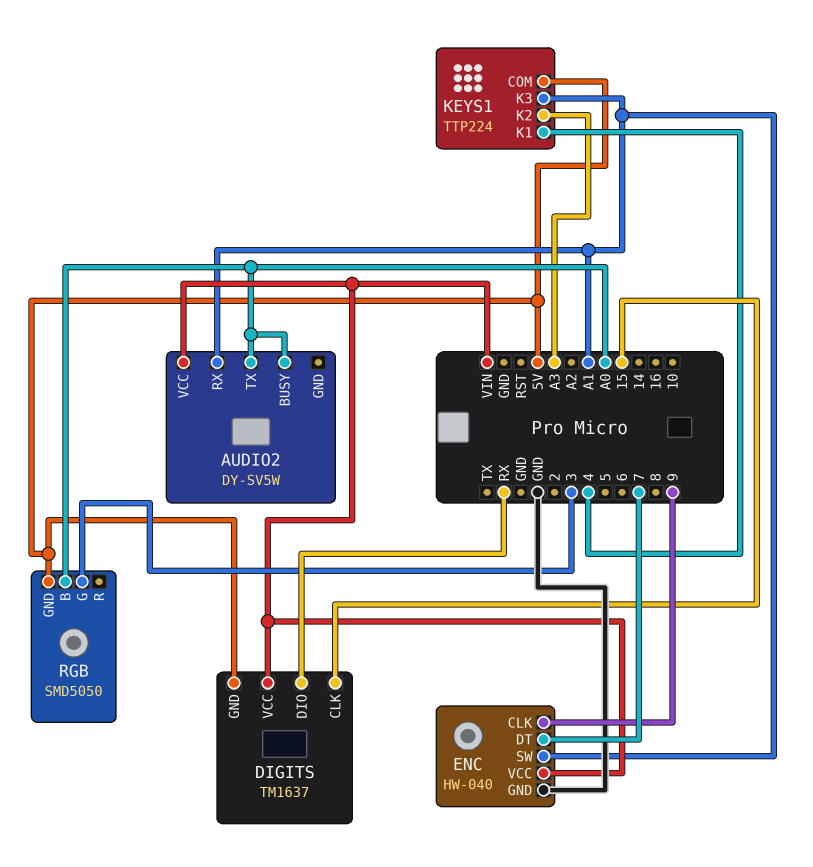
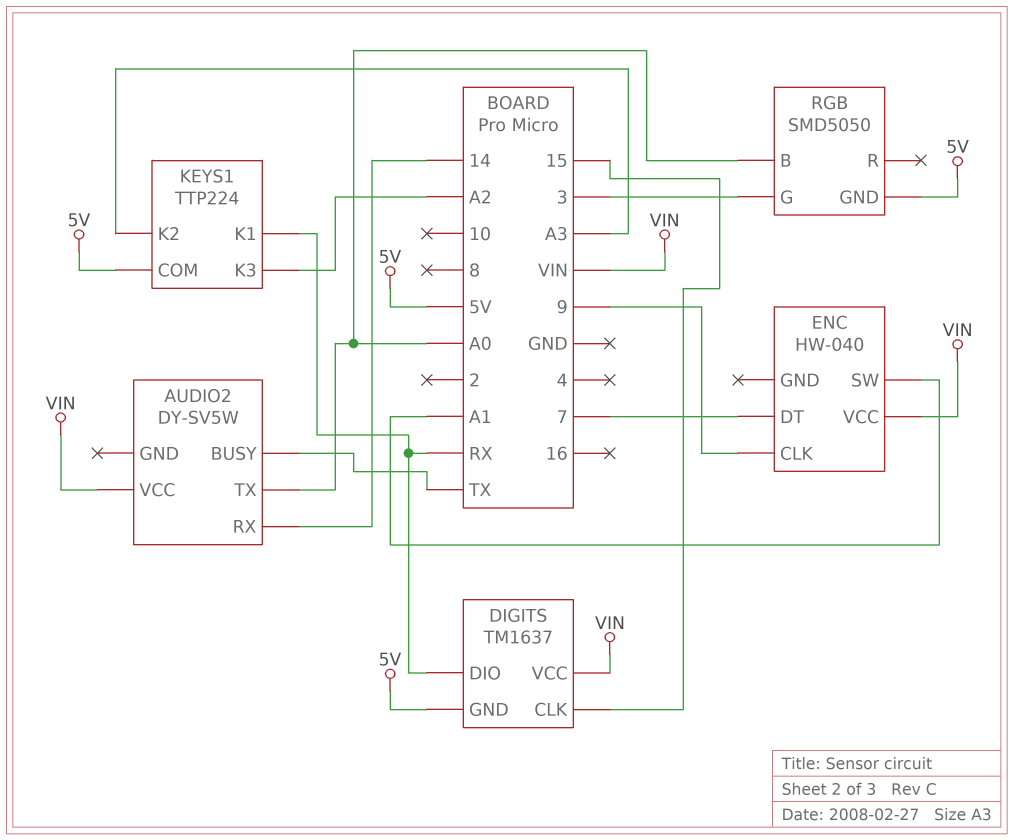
AUDIO2 pin BUSY: A0 -> TX
AUDIO2 pin RX: A1 -> 14
ENC pin GND: GND -> none
KEYS1 pin K1: 4 -> RX
KEYS1 pin K3: A1 -> A2

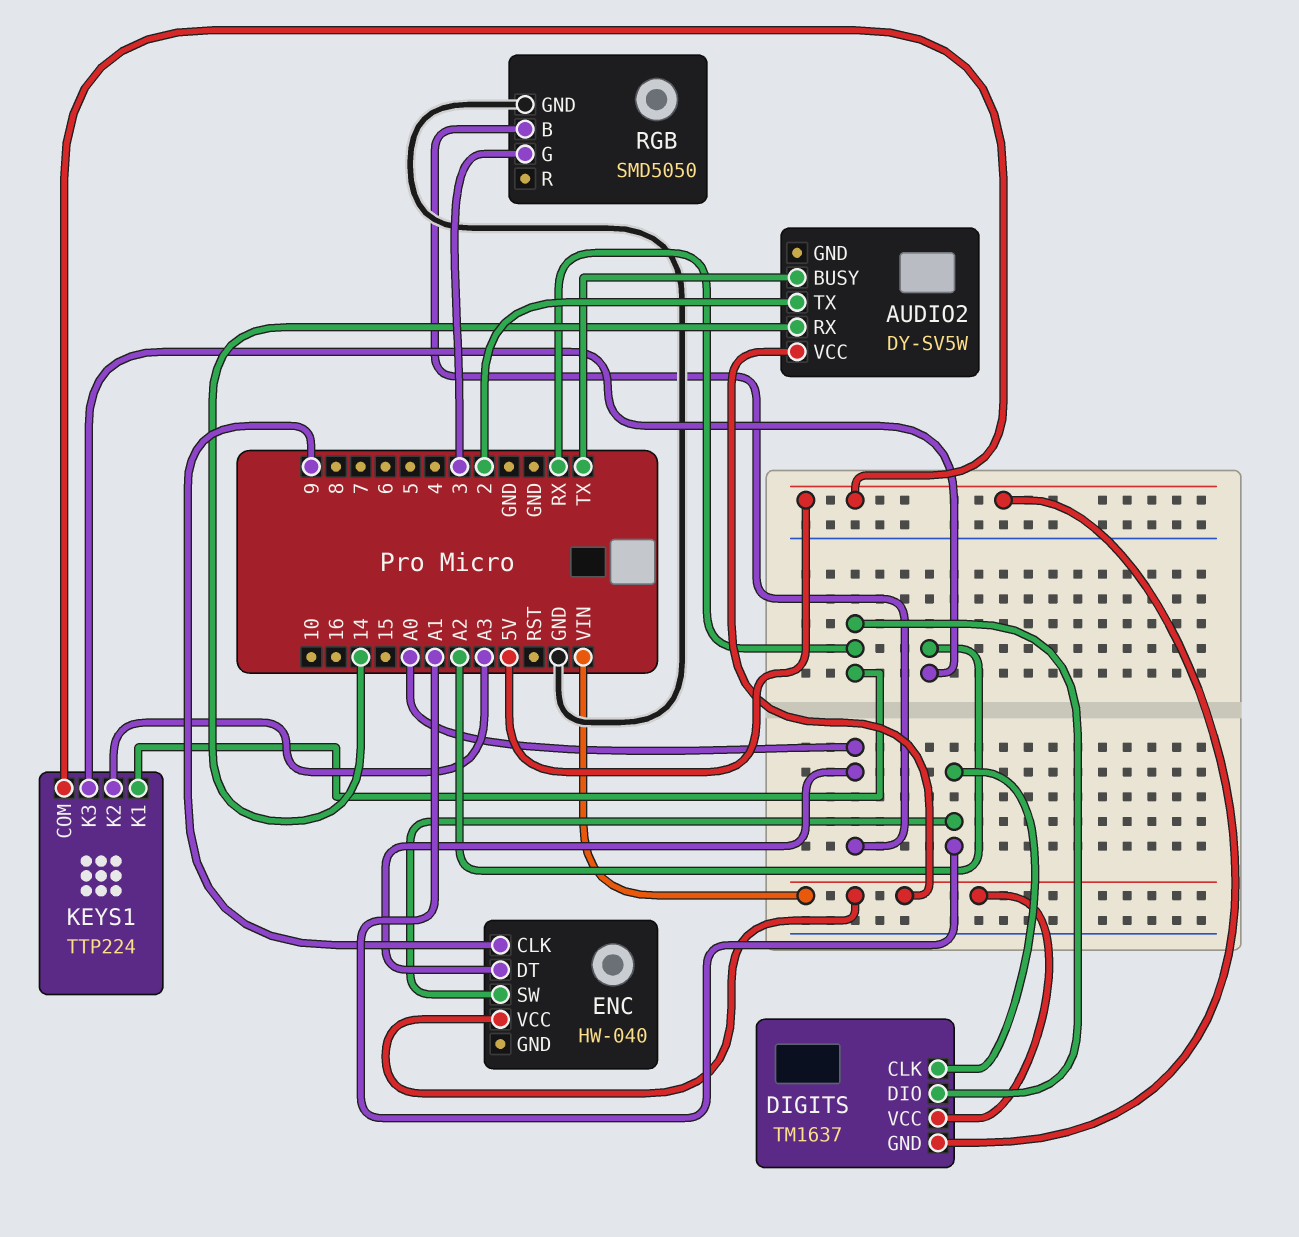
AUDIO2 pin TX: A0 -> 2
DIGITS pin CLK: 15 -> A1
ENC pin DT: 7 -> A0
RGB pin GND: 5V -> GND

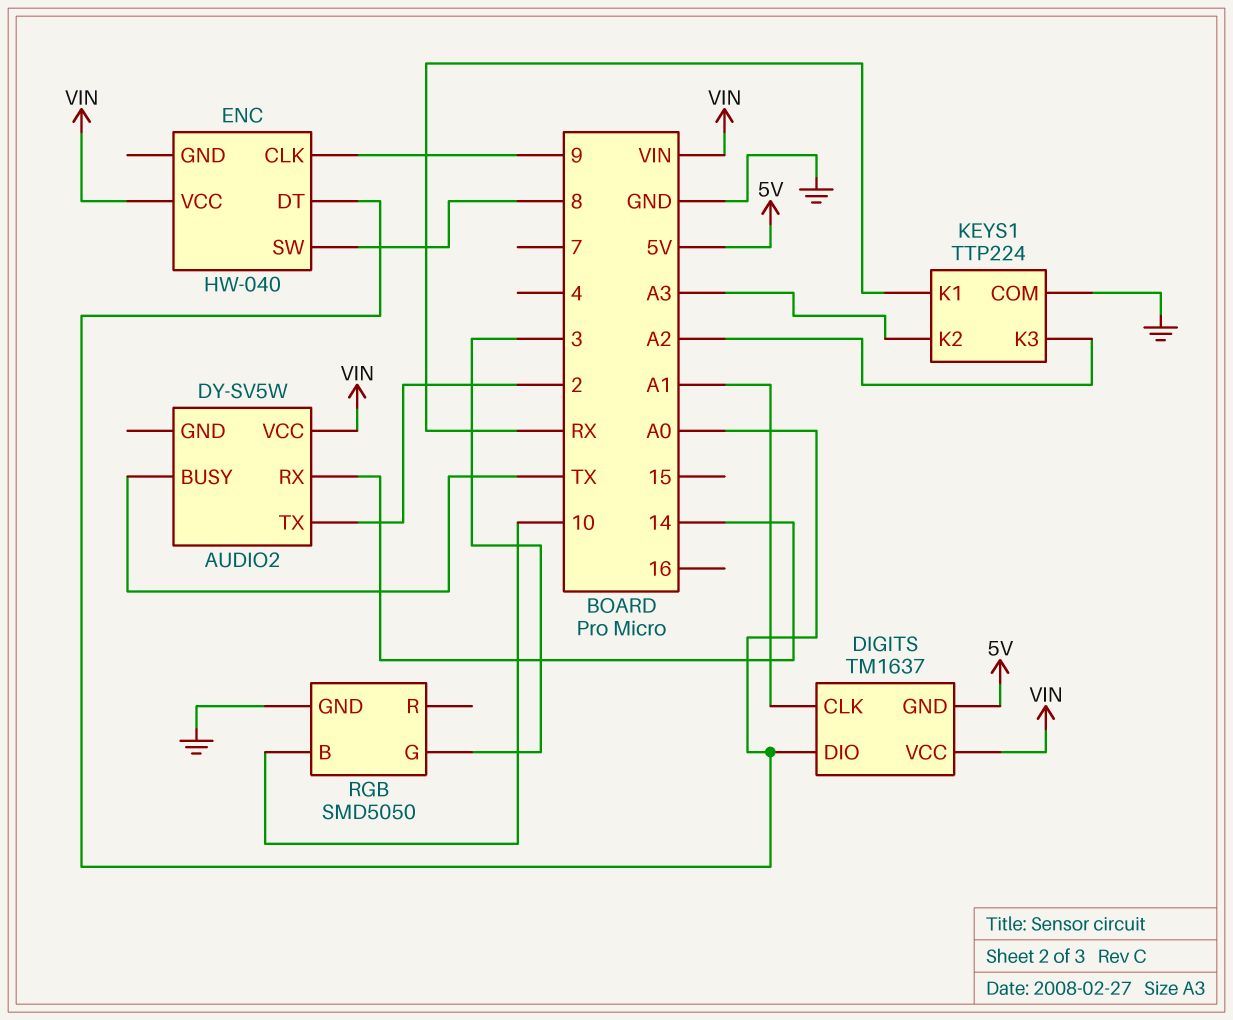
DIGITS pin DIO: RX -> A0
ENC pin SW: A1 -> 8
KEYS1 pin COM: 5V -> GND
RGB pin B: A0 -> 10

